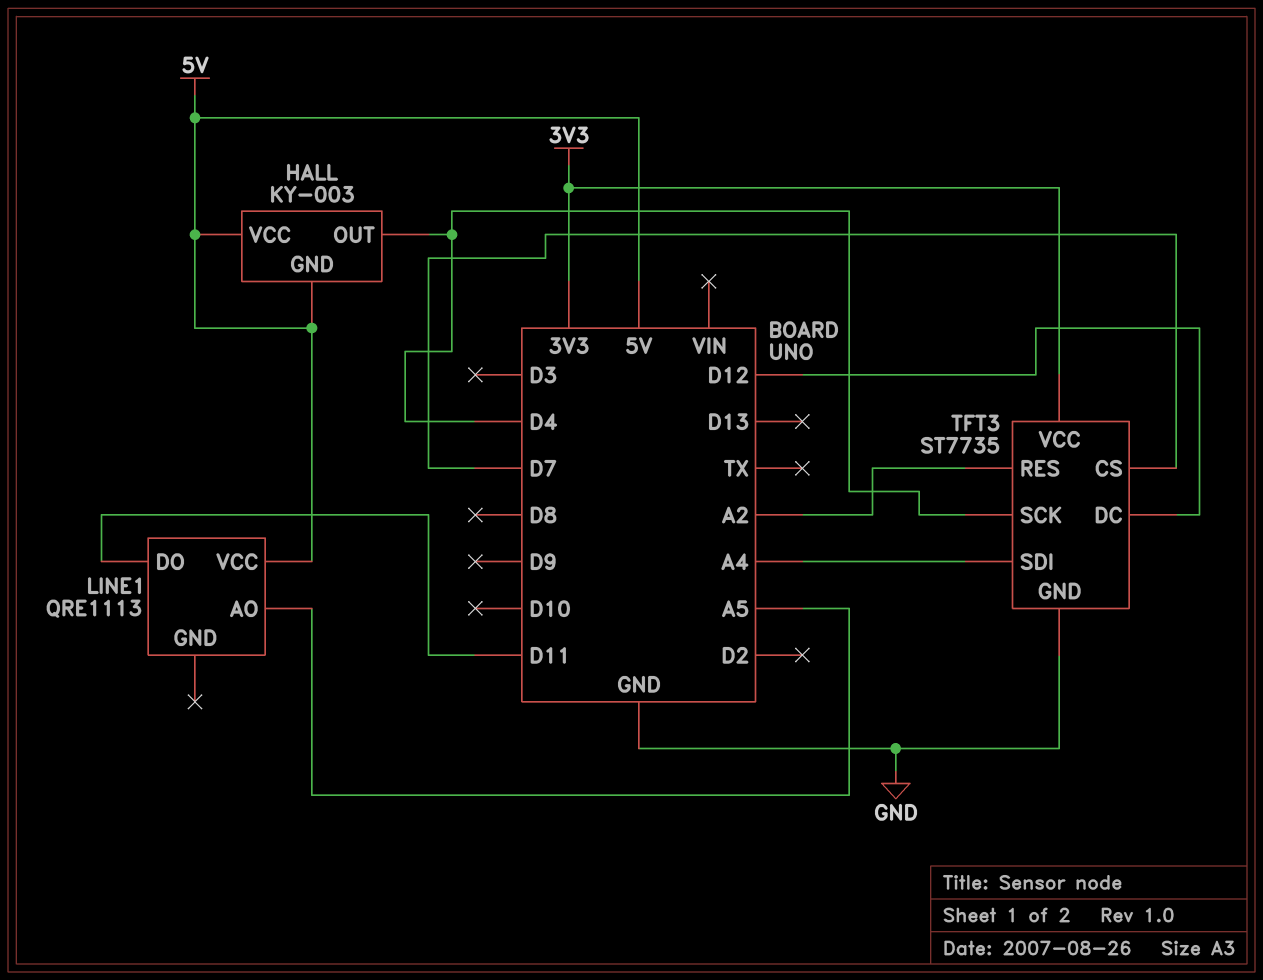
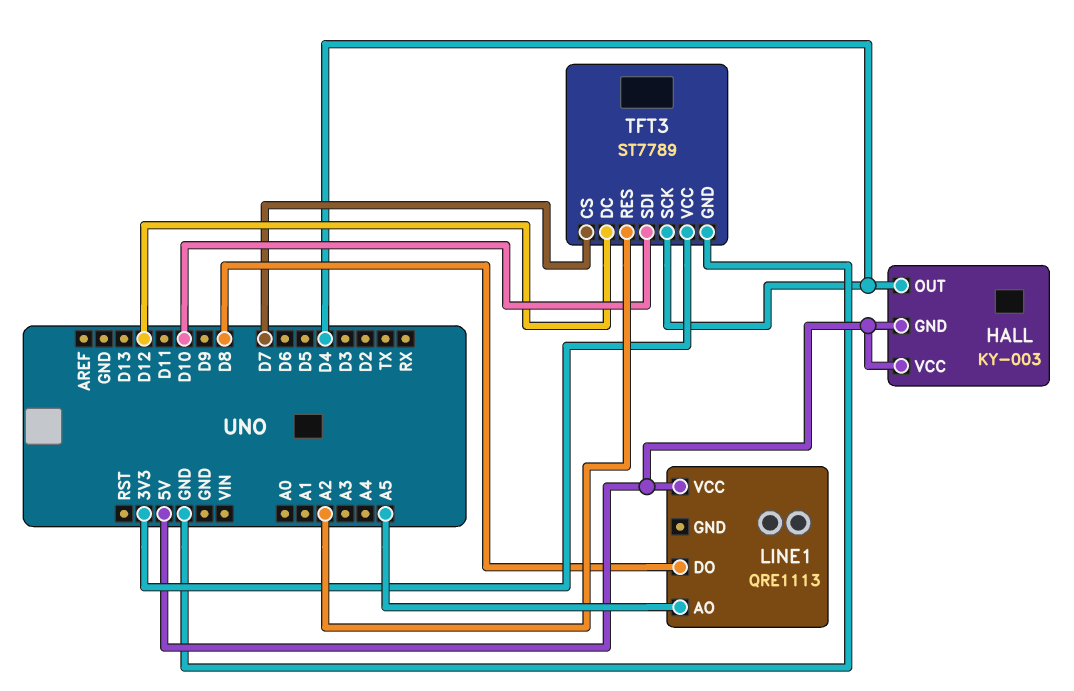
LINE1 pin DO: D11 -> D8
TFT3: ST7735 -> ST7789
TFT3 pin SDI: A4 -> D10

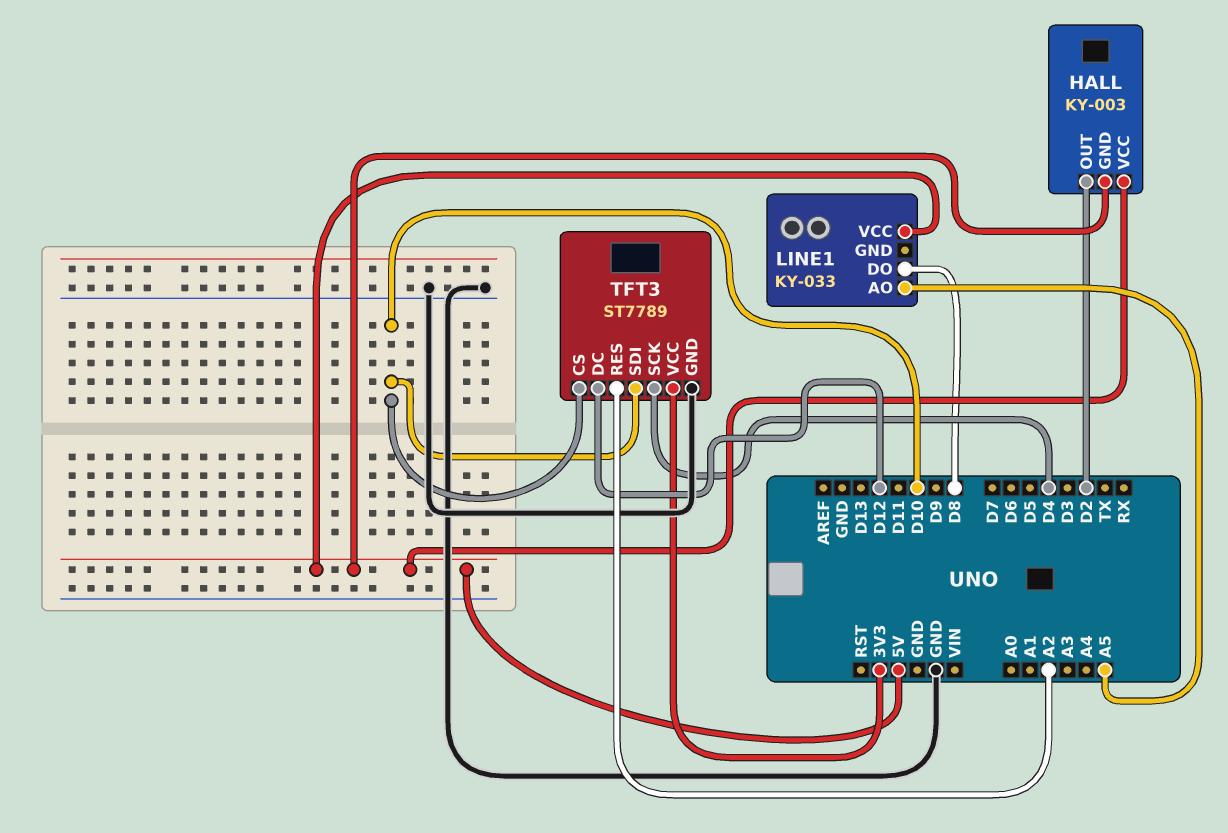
HALL pin OUT: D4 -> D2
LINE1: QRE1113 -> KY-033
TFT3 pin CS: D7 -> D10

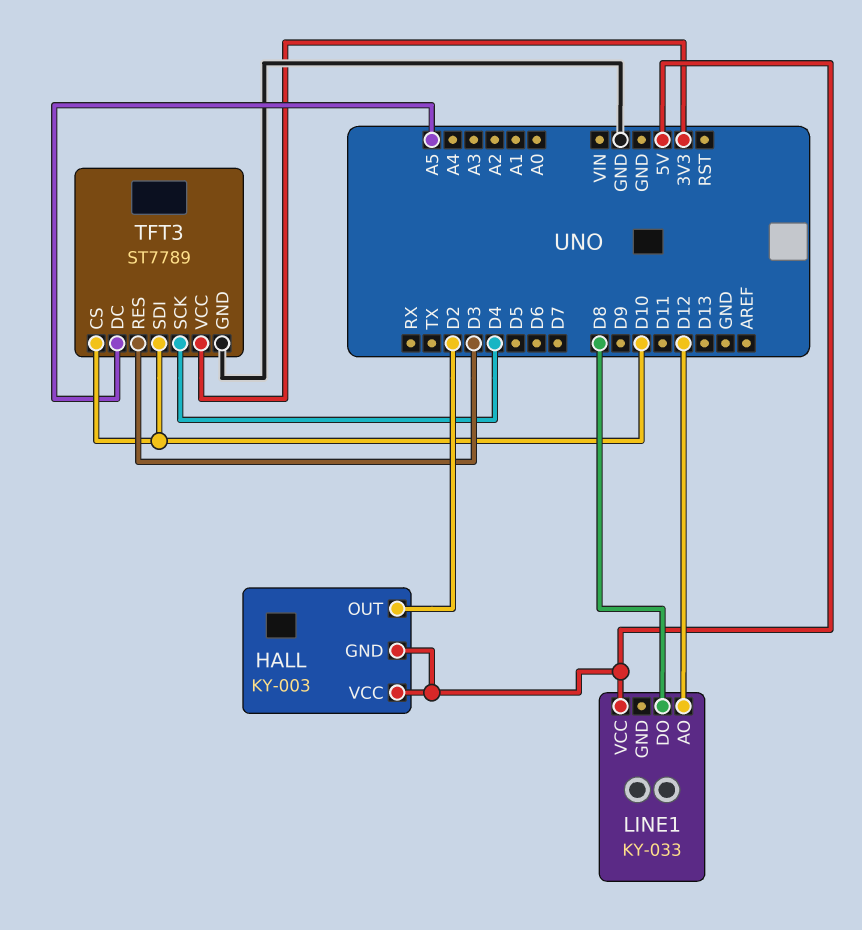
LINE1 pin AO: A5 -> D12
TFT3 pin DC: D12 -> A5
TFT3 pin RES: A2 -> D3

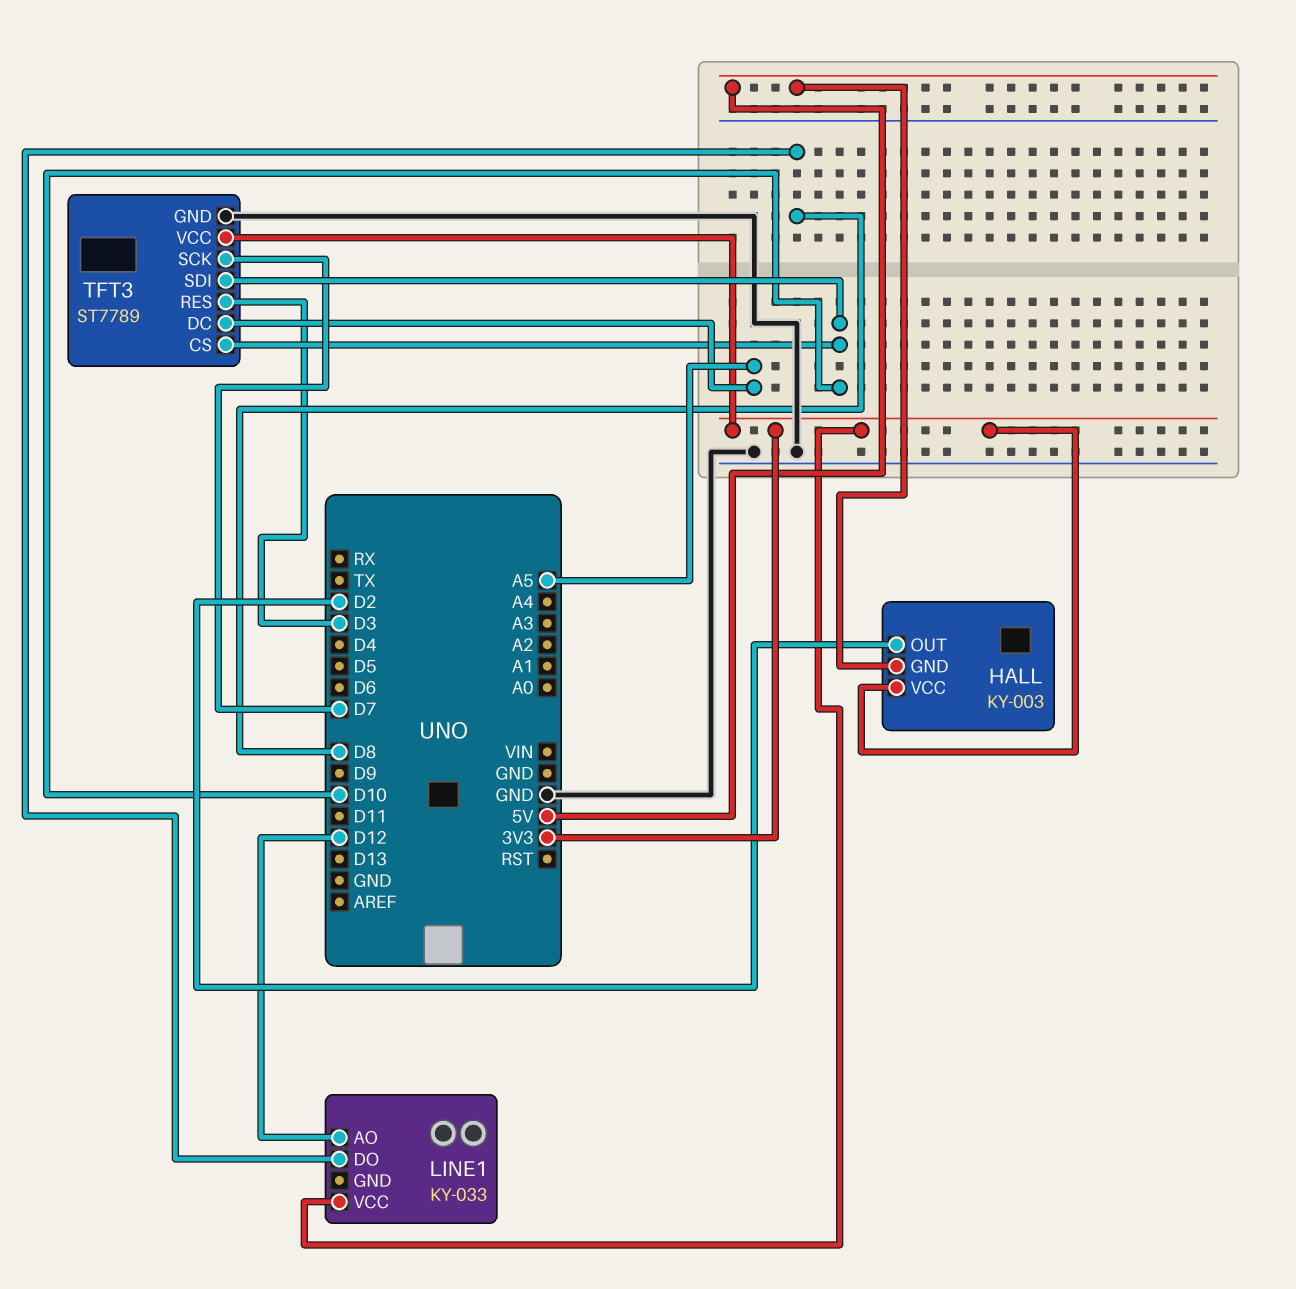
HALL pin VCC: 5V -> 3V3
LINE1 pin VCC: 5V -> 3V3
TFT3 pin SCK: D4 -> D7

